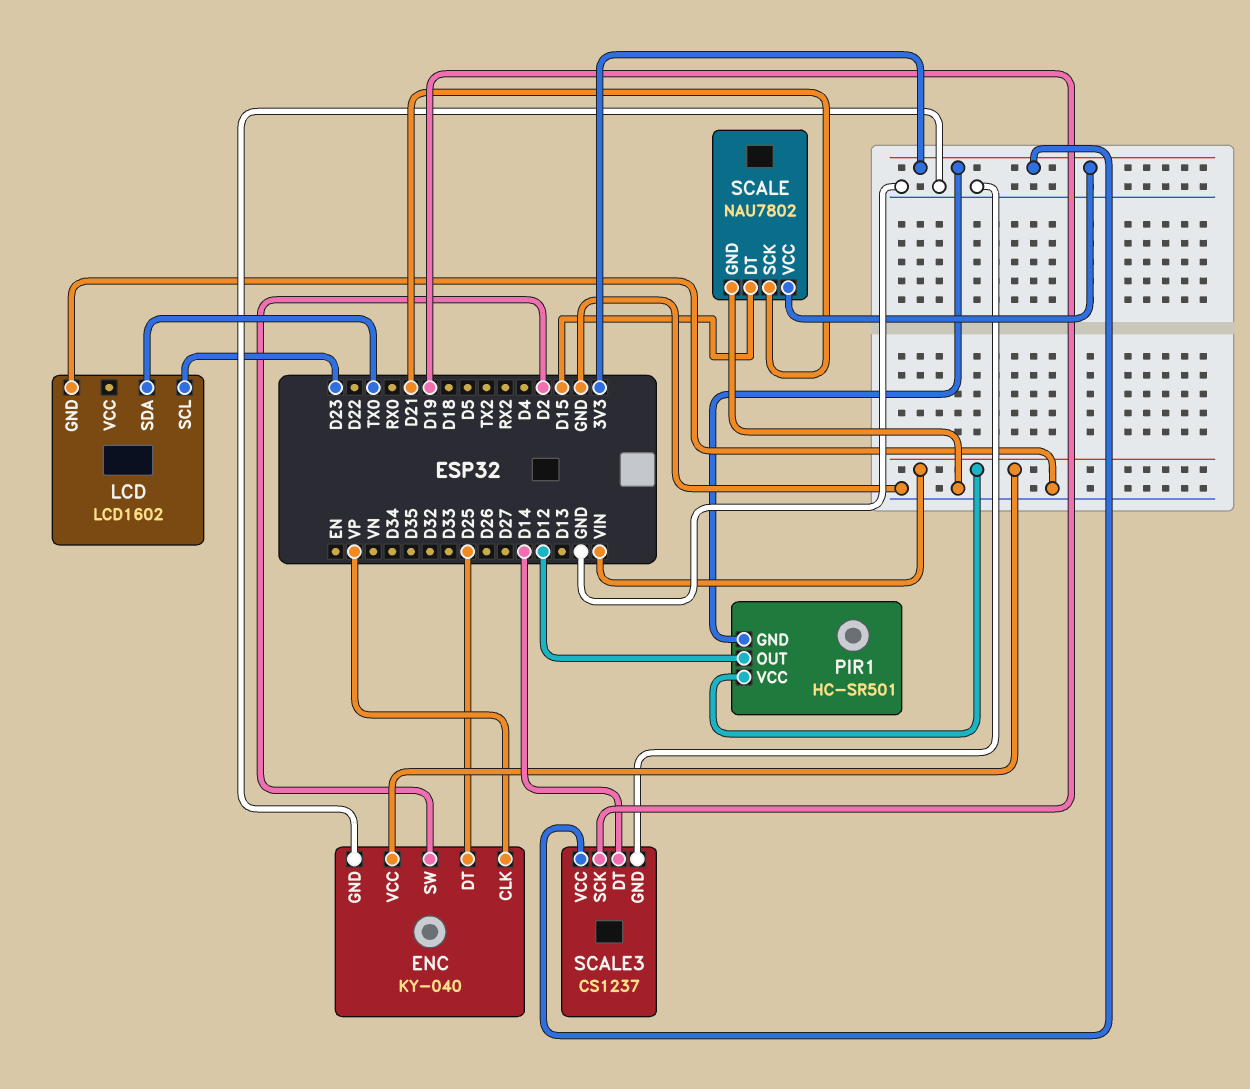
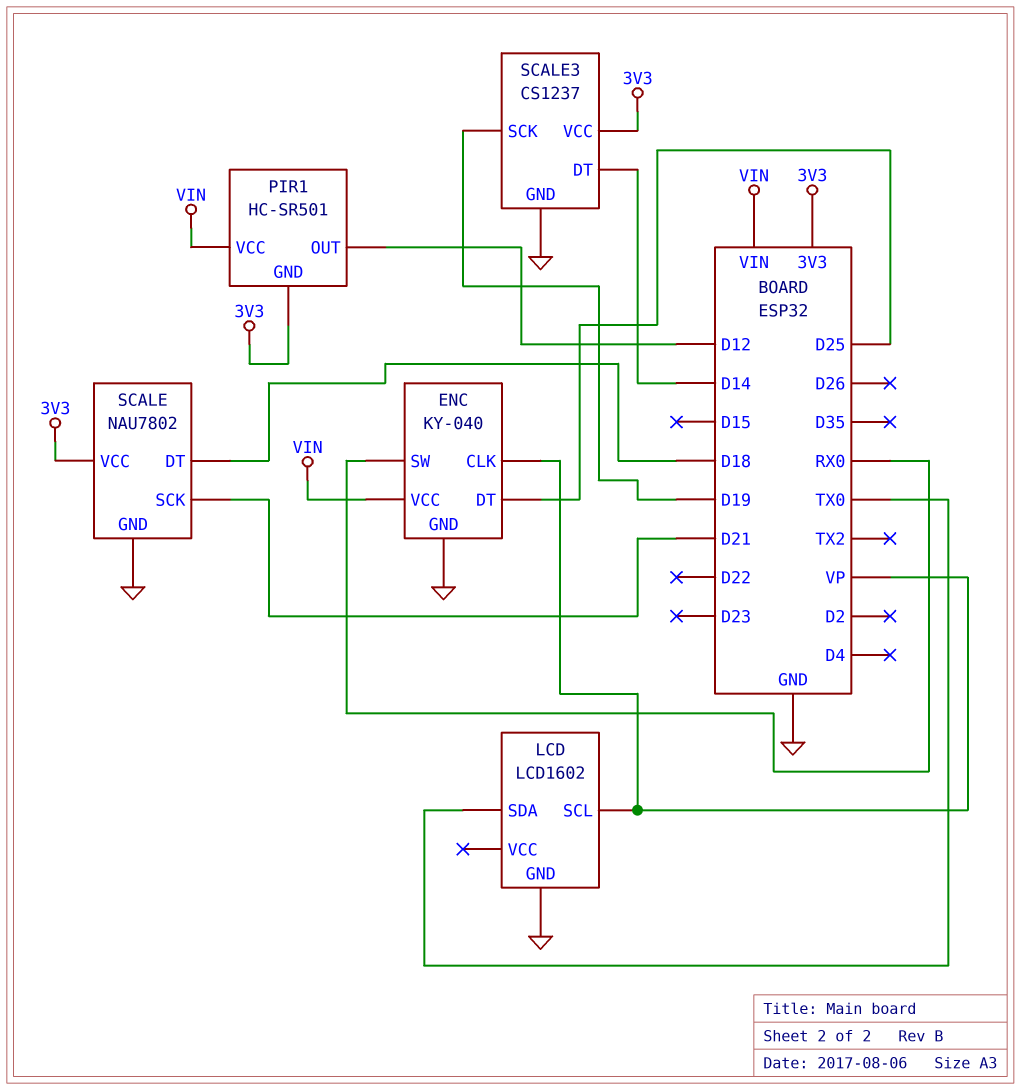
ENC pin SW: D2 -> RX0
LCD pin SCL: D23 -> VP
SCALE pin DT: D15 -> D18

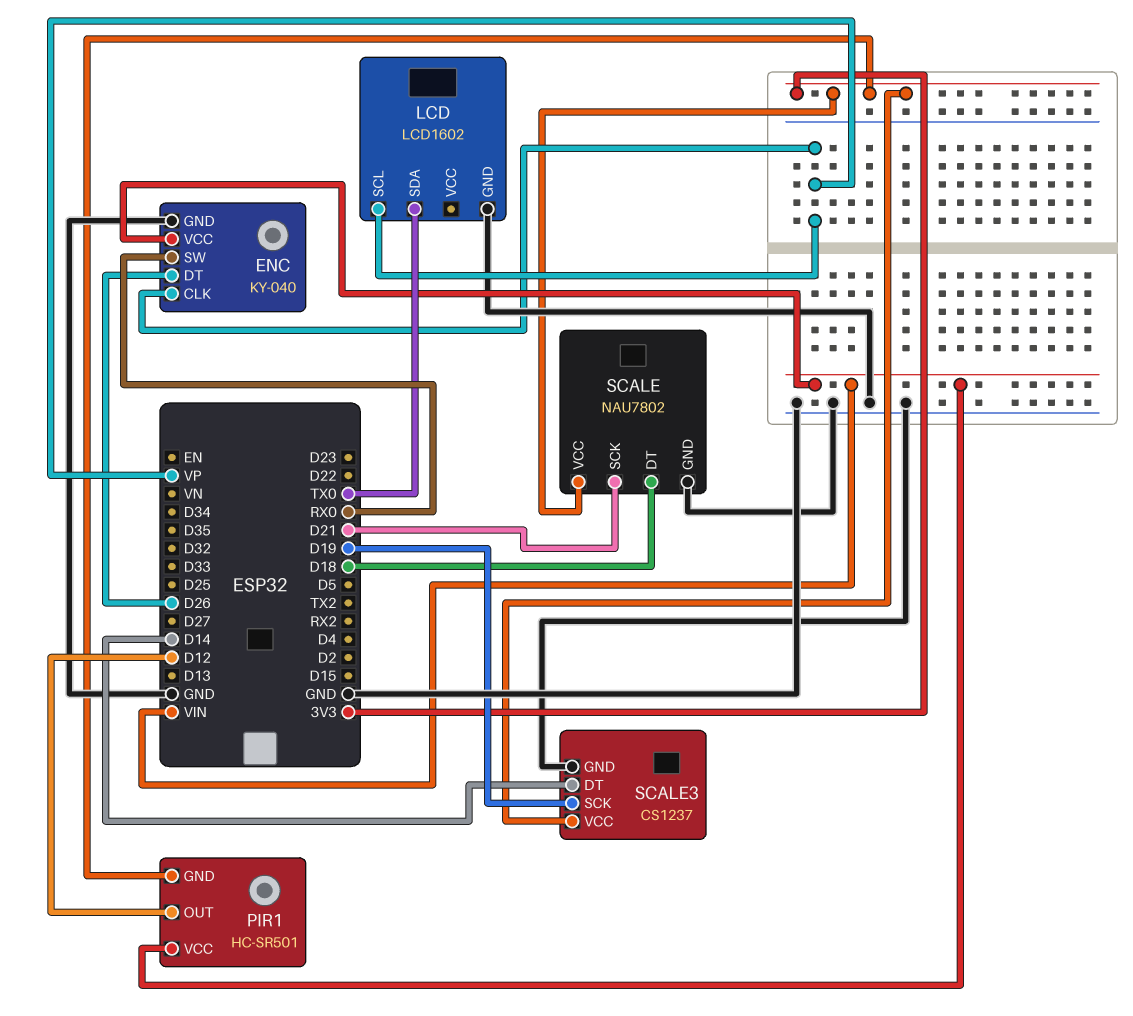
ENC pin DT: D25 -> D26

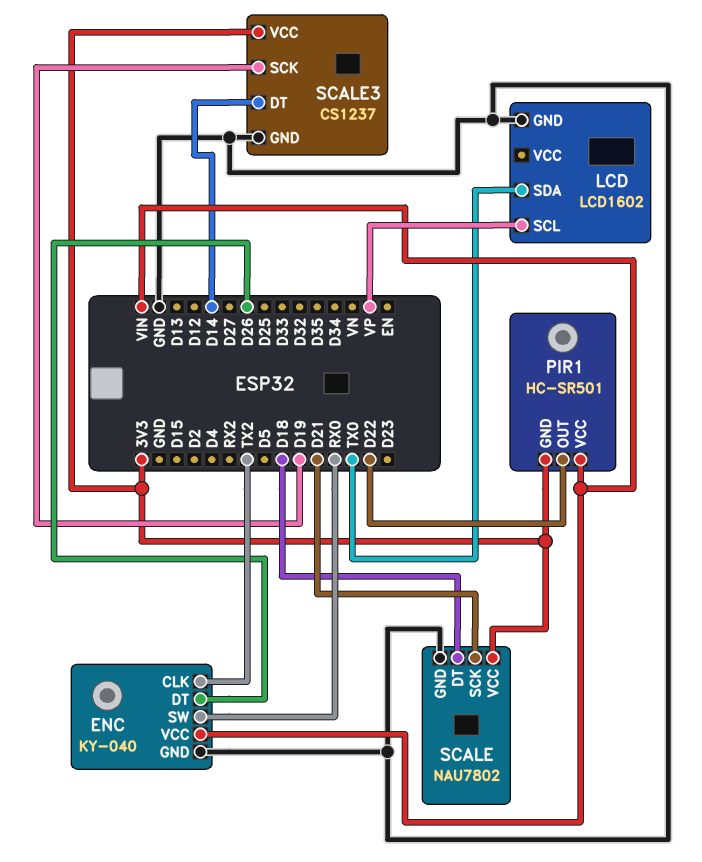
ENC pin CLK: VP -> TX2
PIR1 pin OUT: D12 -> D22

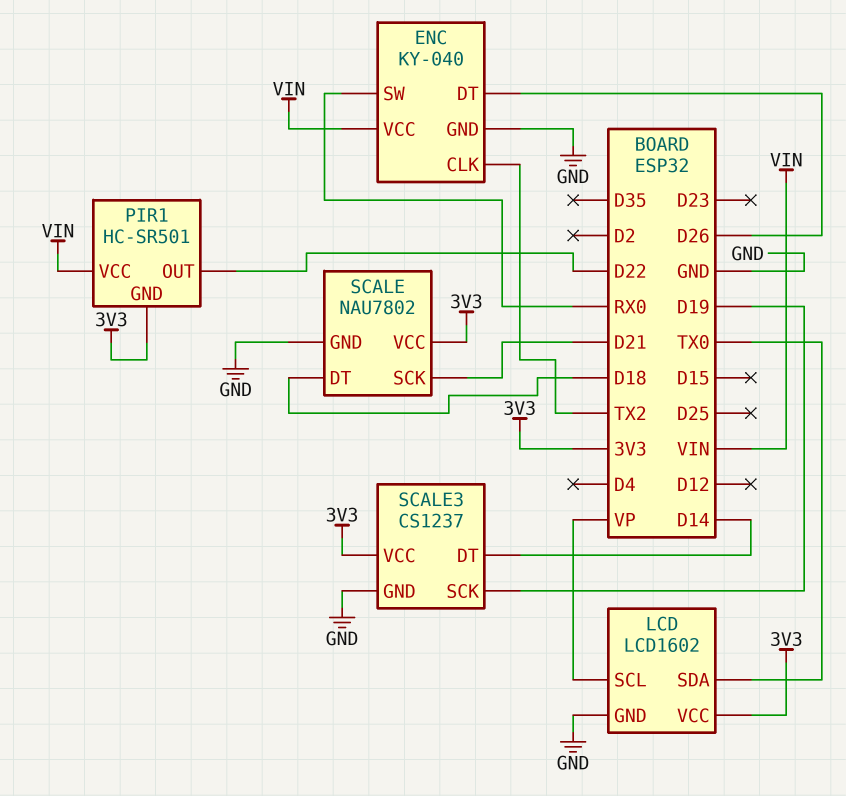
LCD pin VCC: none -> 3V3

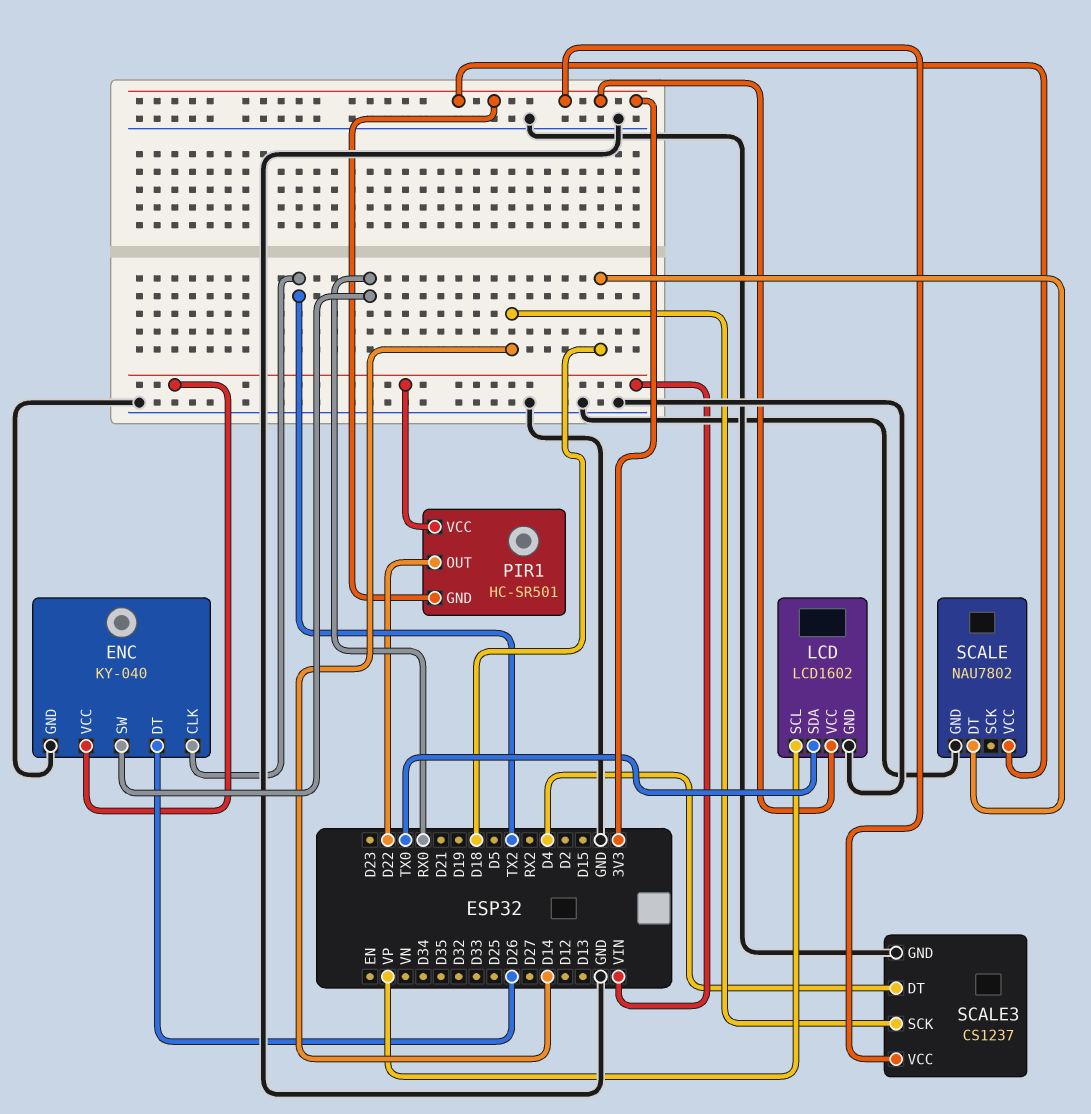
SCALE pin SCK: D21 -> none
SCALE3 pin DT: D14 -> D4
SCALE3 pin SCK: D19 -> D14

